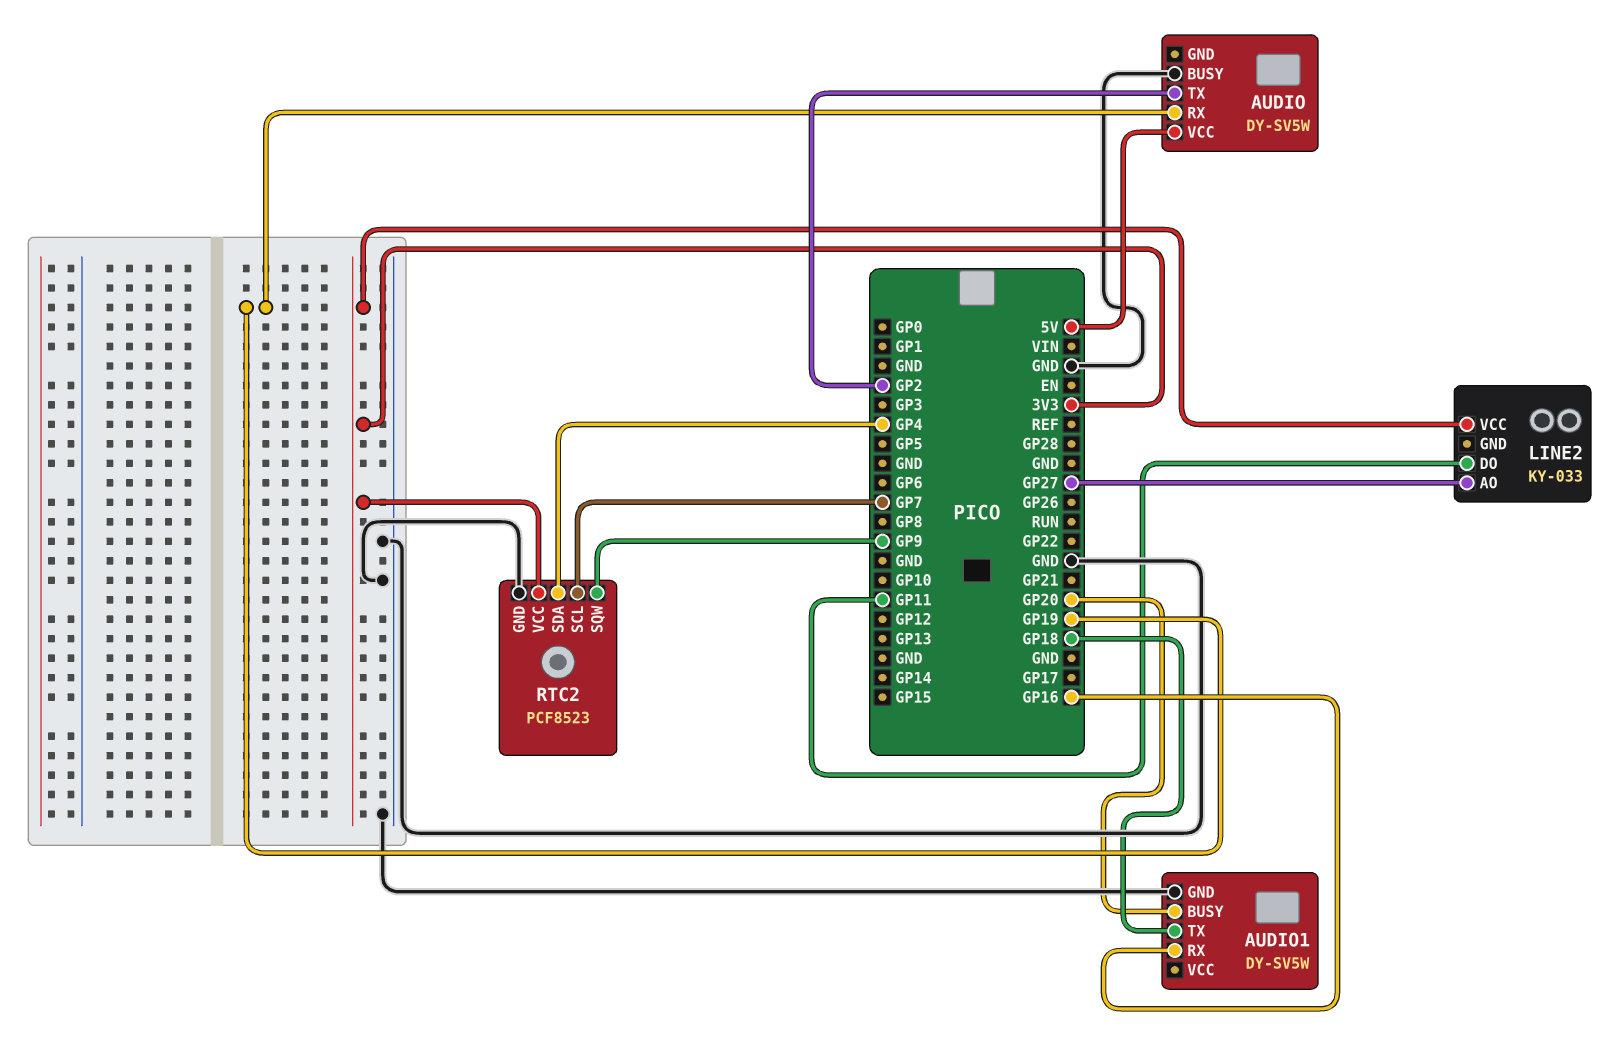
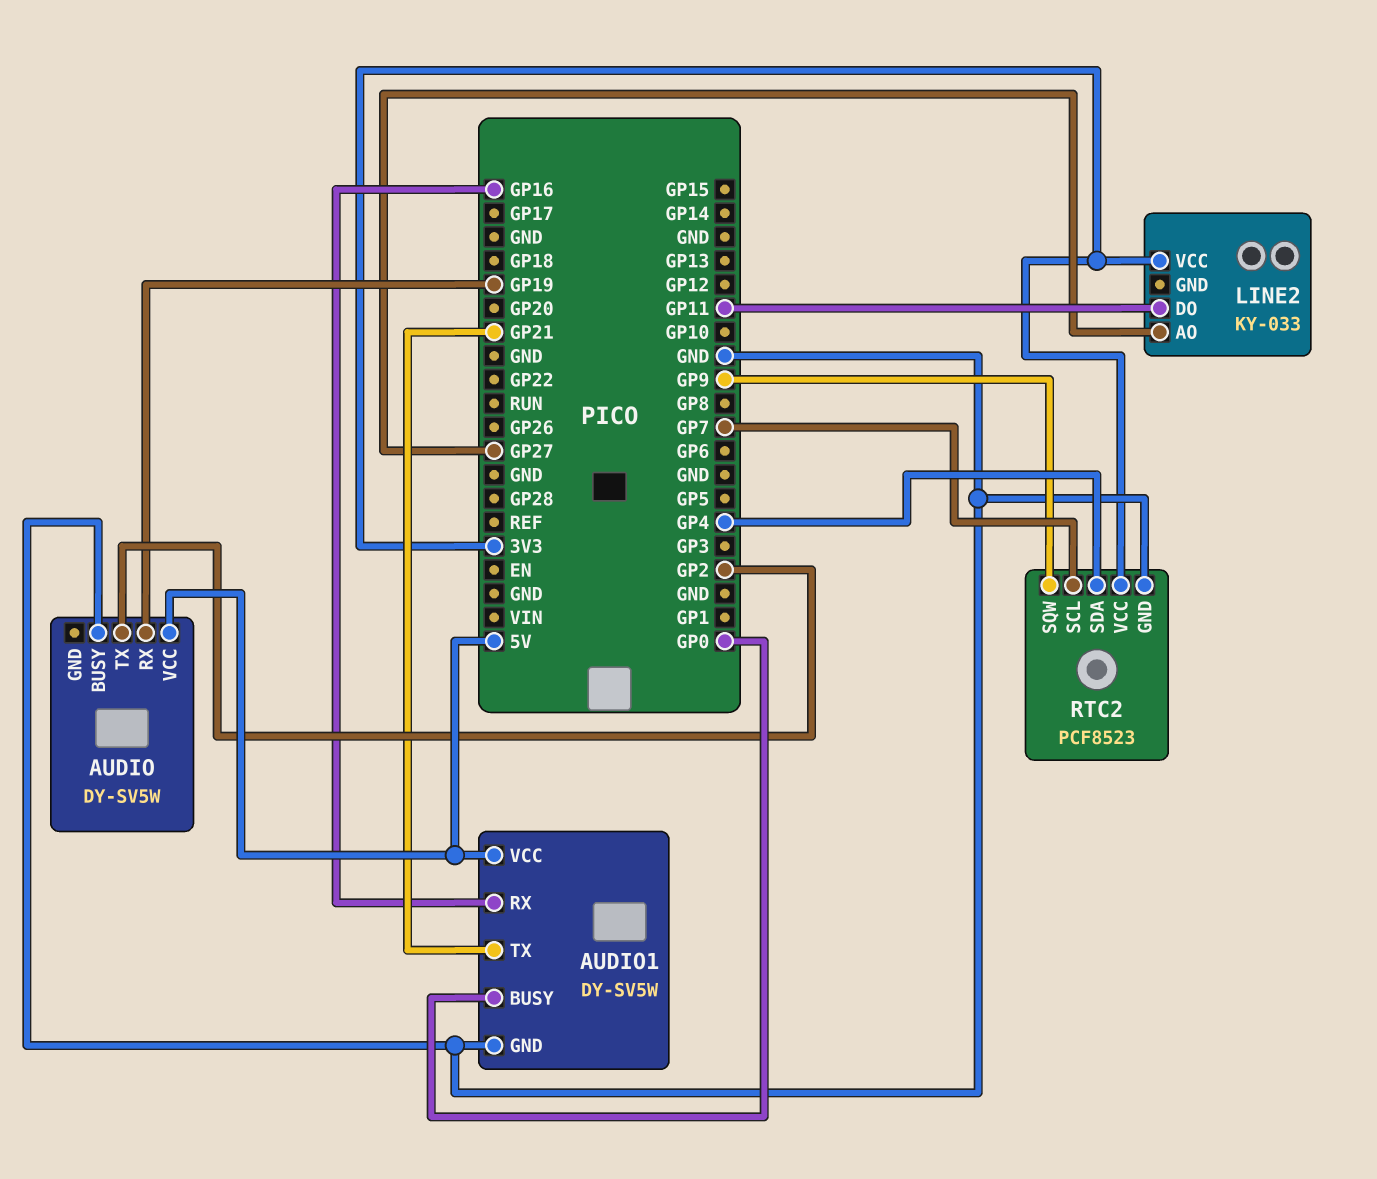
AUDIO1 pin BUSY: GP20 -> GP0
AUDIO1 pin TX: GP18 -> GP21
AUDIO1 pin VCC: none -> 5V

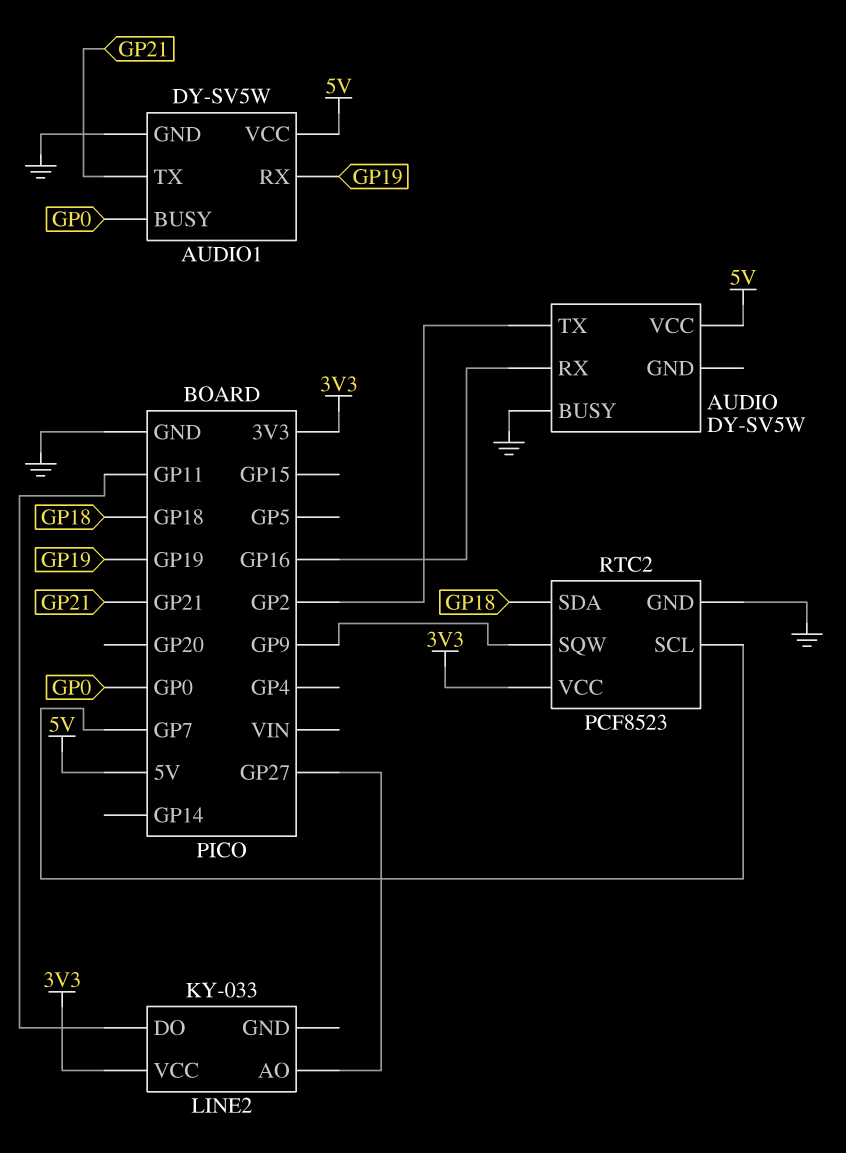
AUDIO pin RX: GP19 -> GP16
AUDIO1 pin RX: GP16 -> GP19
RTC2 pin SDA: GP4 -> GP18

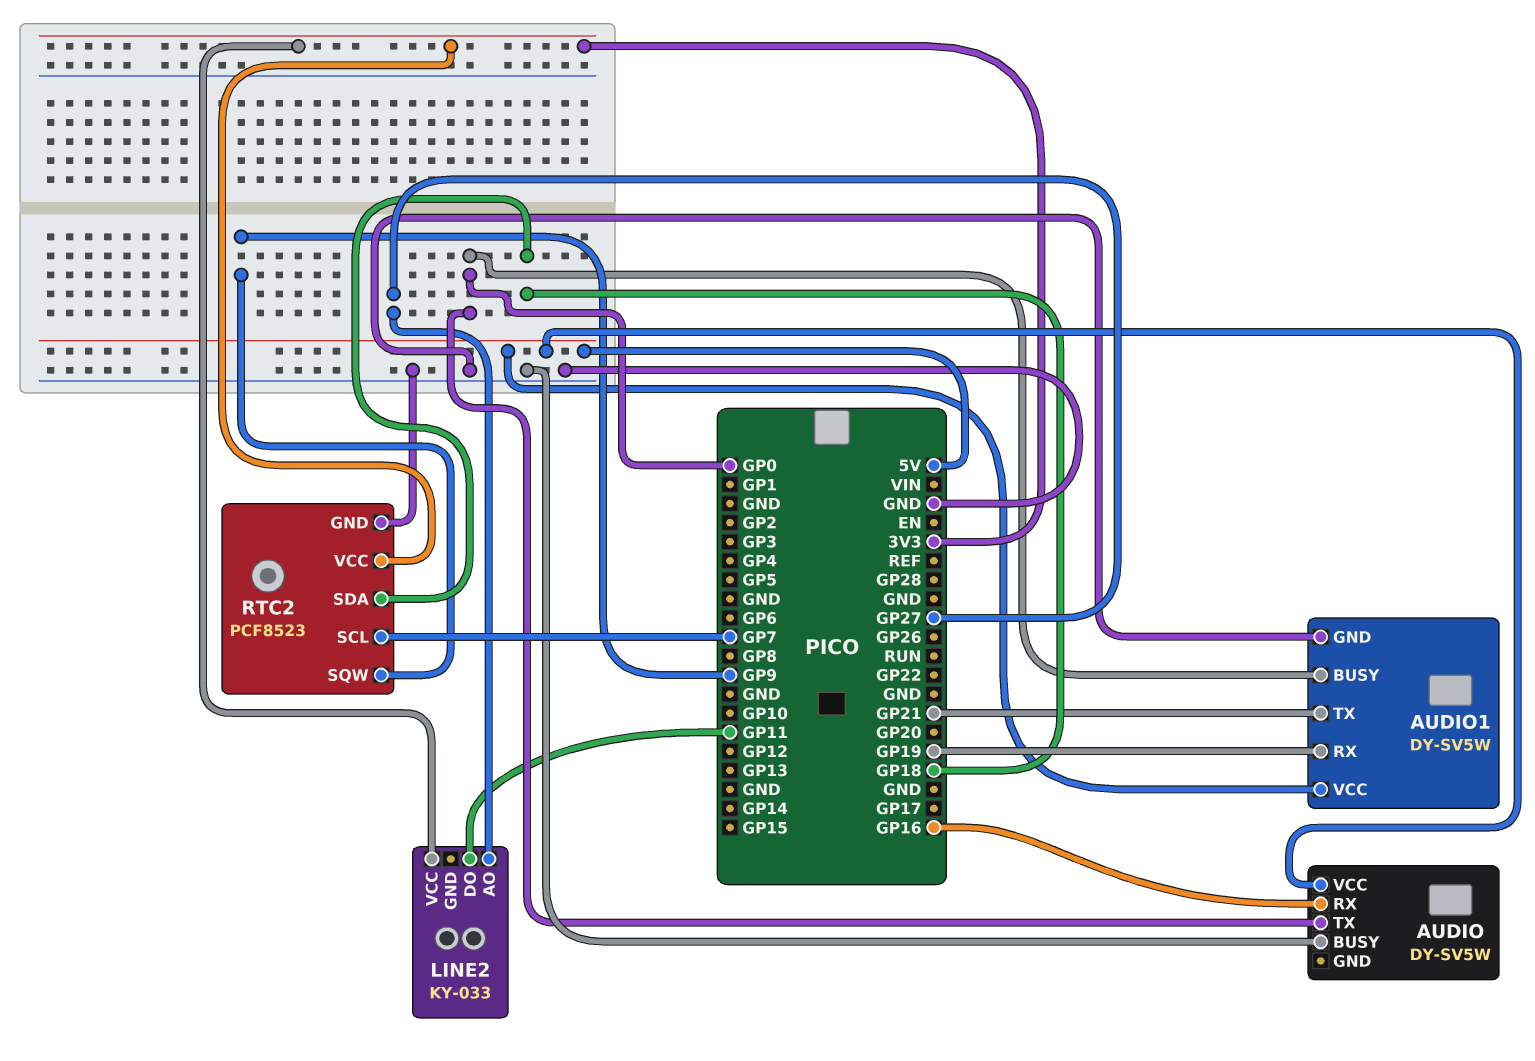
AUDIO pin TX: GP2 -> GP0

